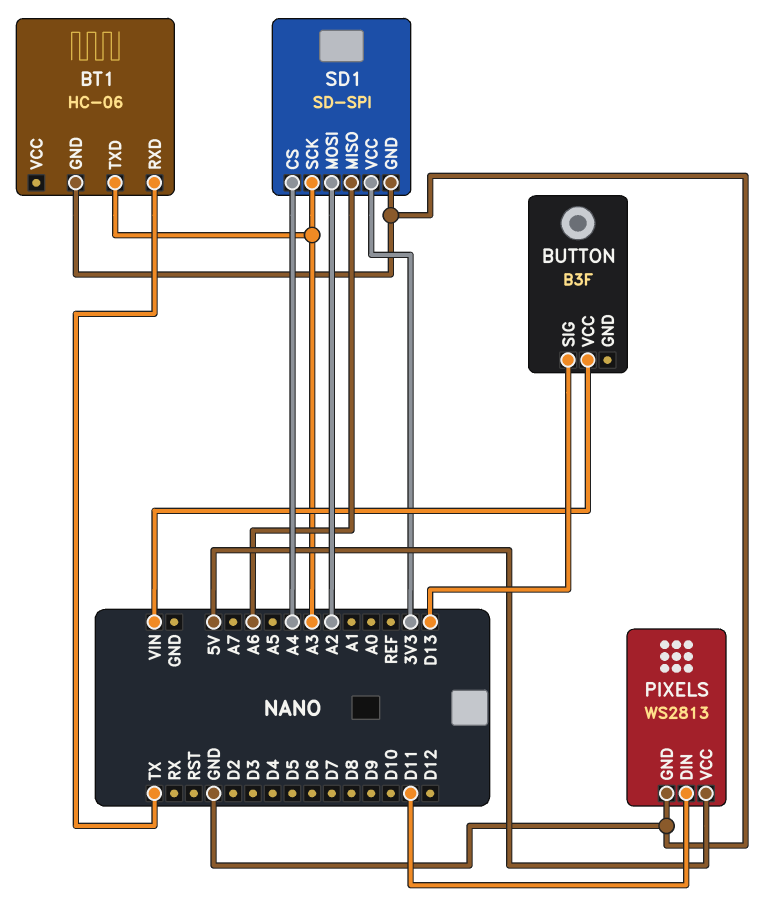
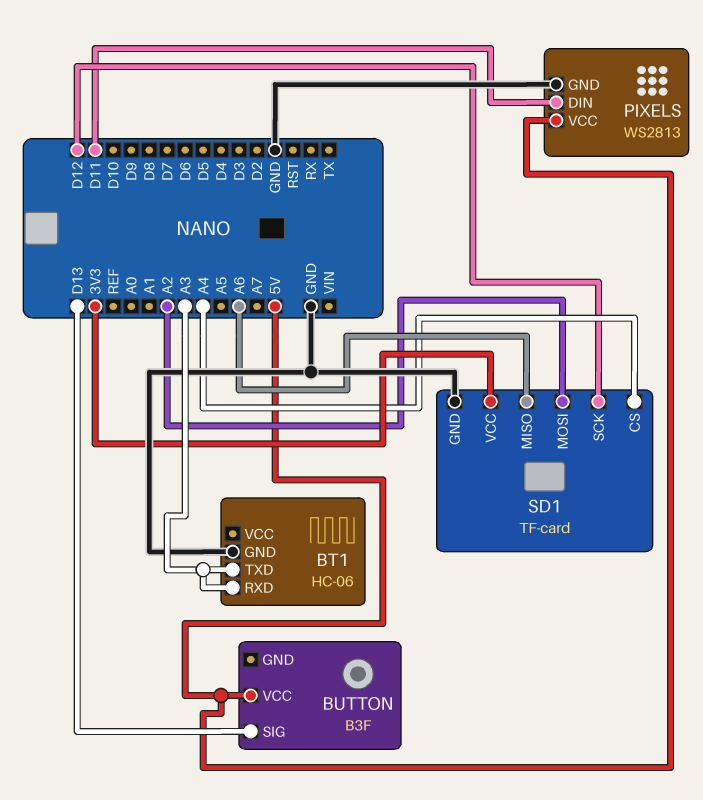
BT1 pin RXD: TX -> A3
BUTTON pin VCC: VIN -> 5V
SD1: SD-SPI -> TF-card
SD1 pin SCK: A3 -> D12

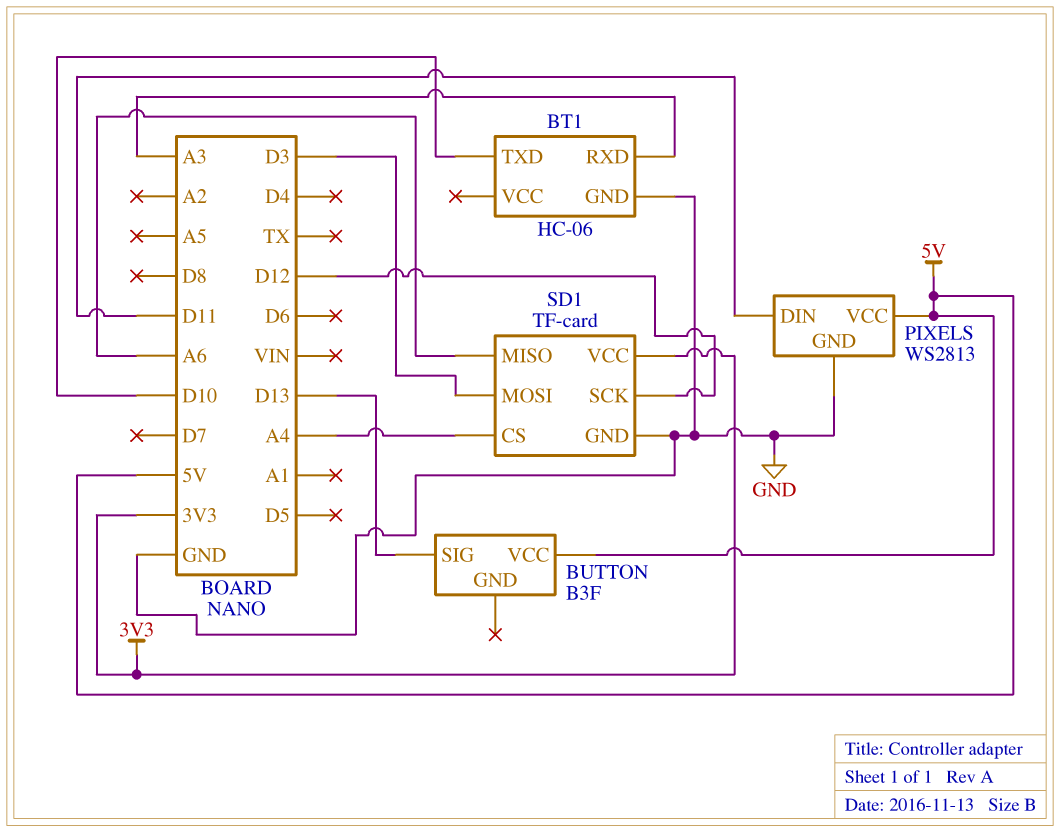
BT1 pin TXD: A3 -> D10
SD1 pin MOSI: A2 -> D3

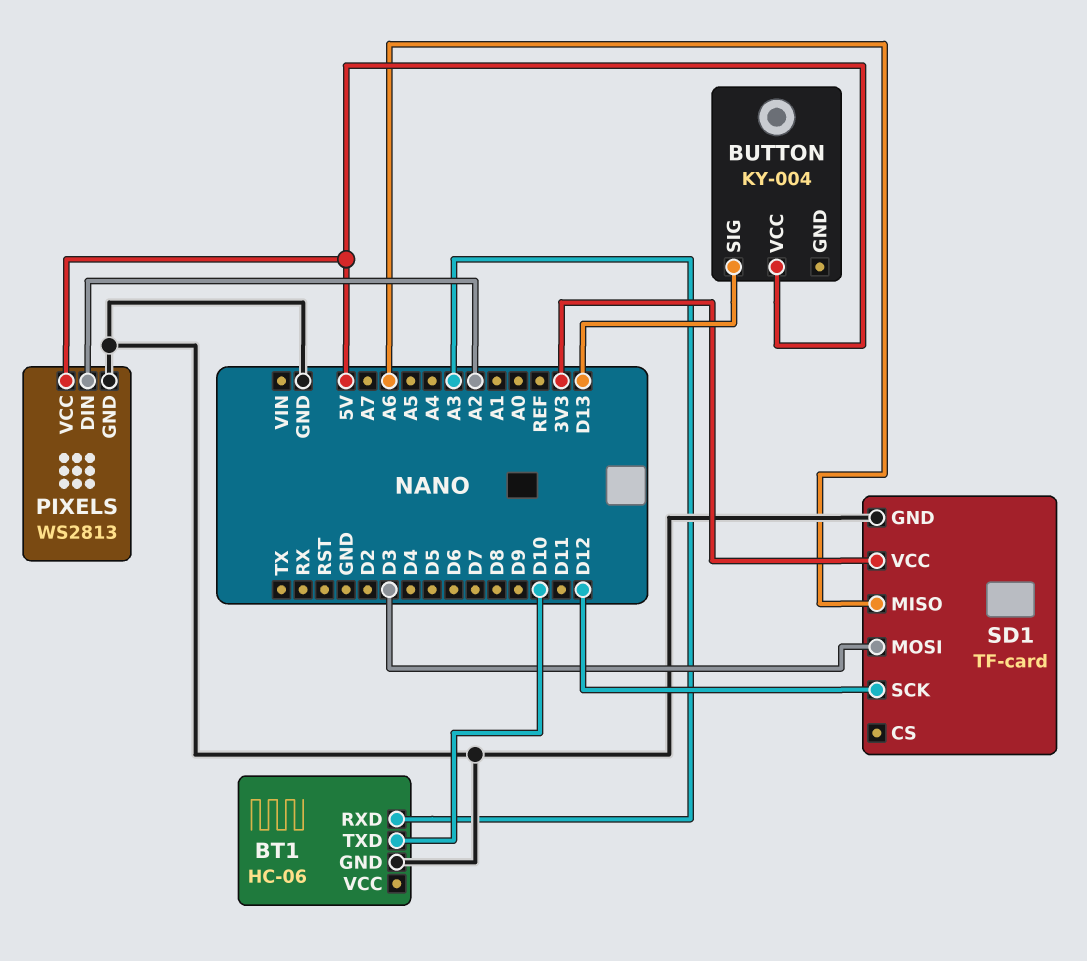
BUTTON: B3F -> KY-004
PIXELS pin DIN: D11 -> A2
SD1 pin CS: A4 -> none

